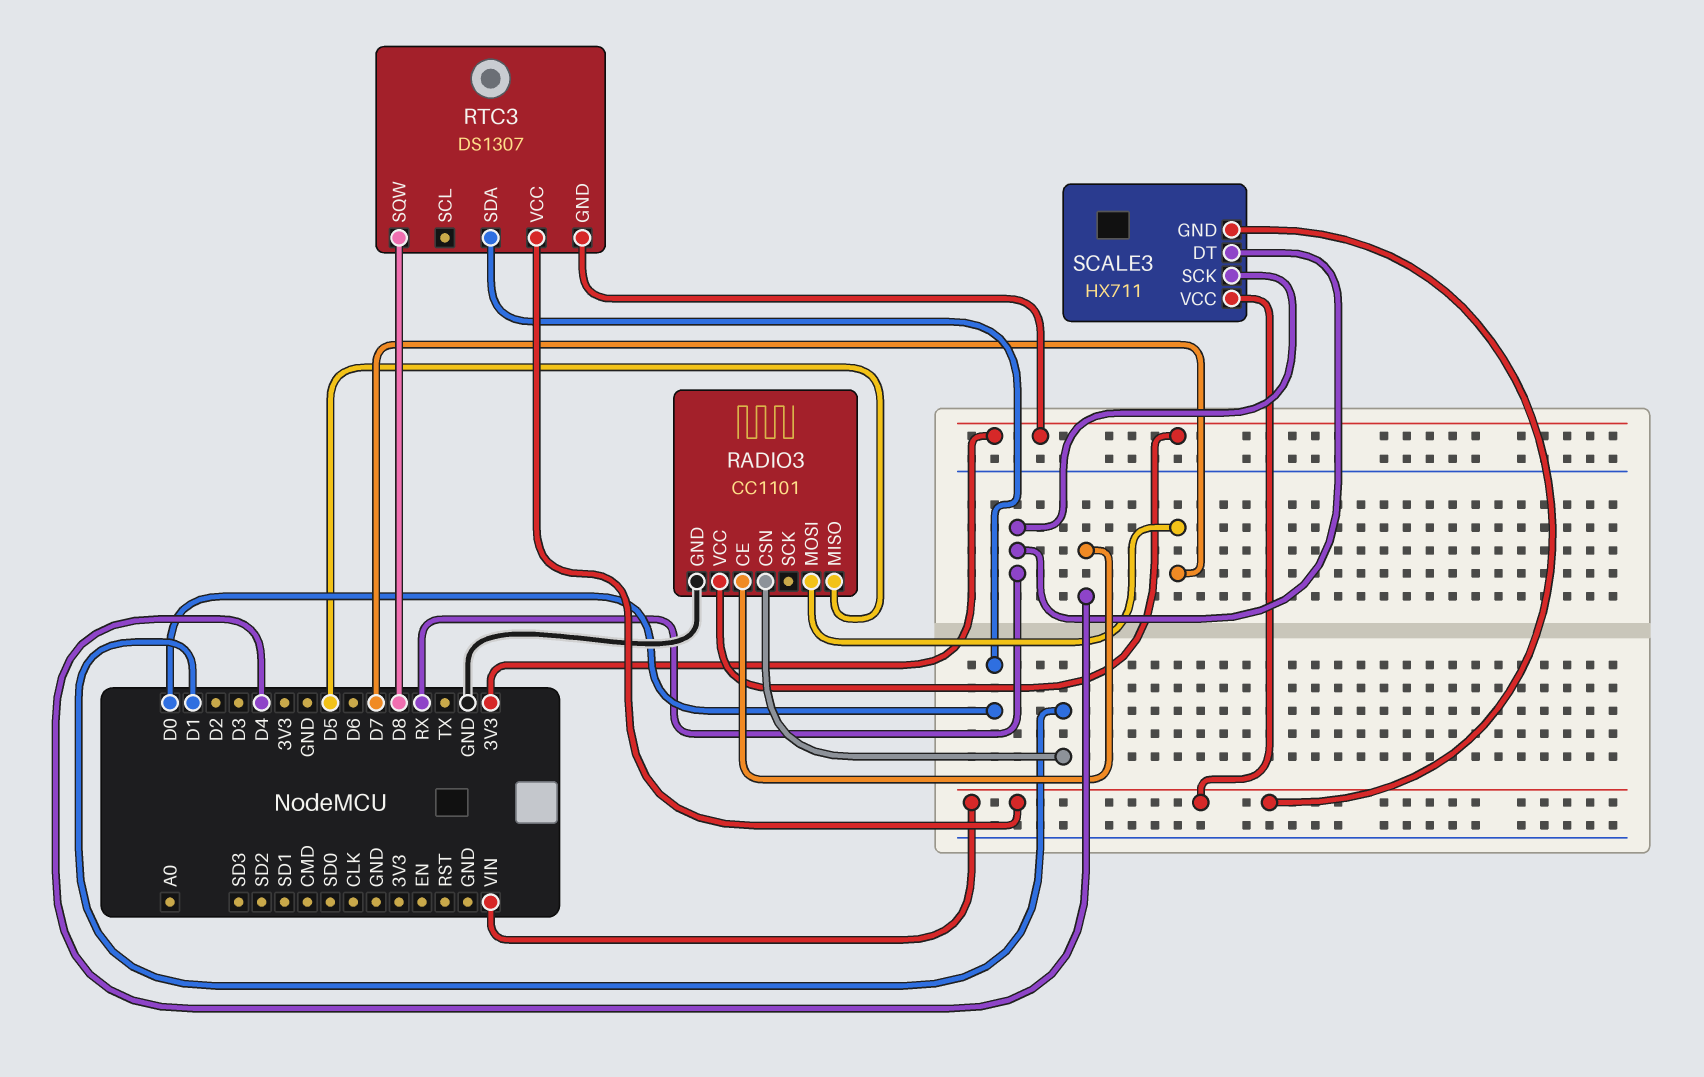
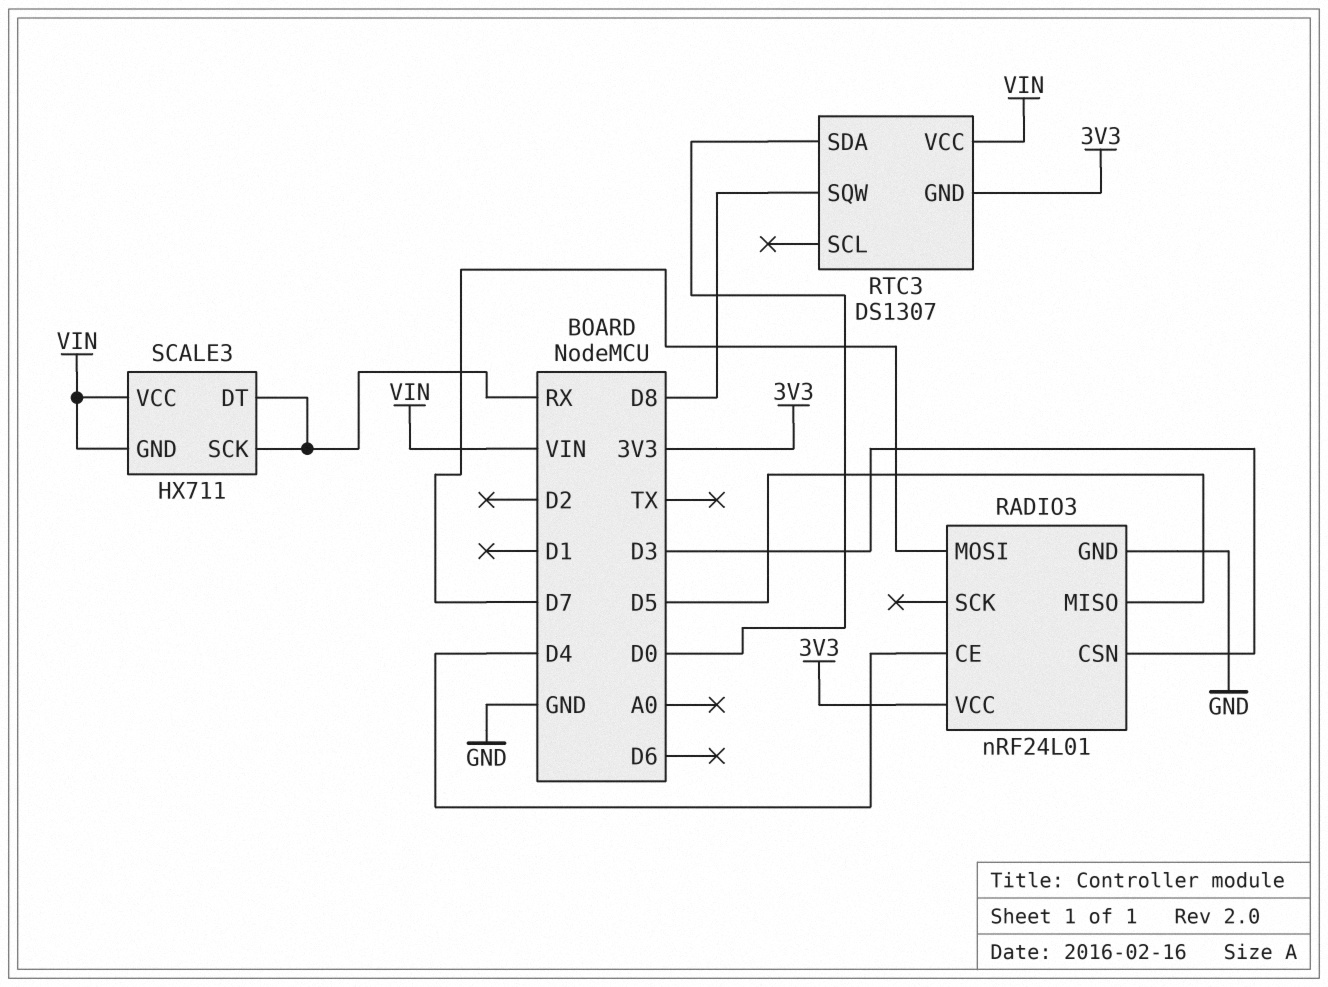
RADIO3: CC1101 -> nRF24L01
RADIO3 pin CSN: D1 -> D3

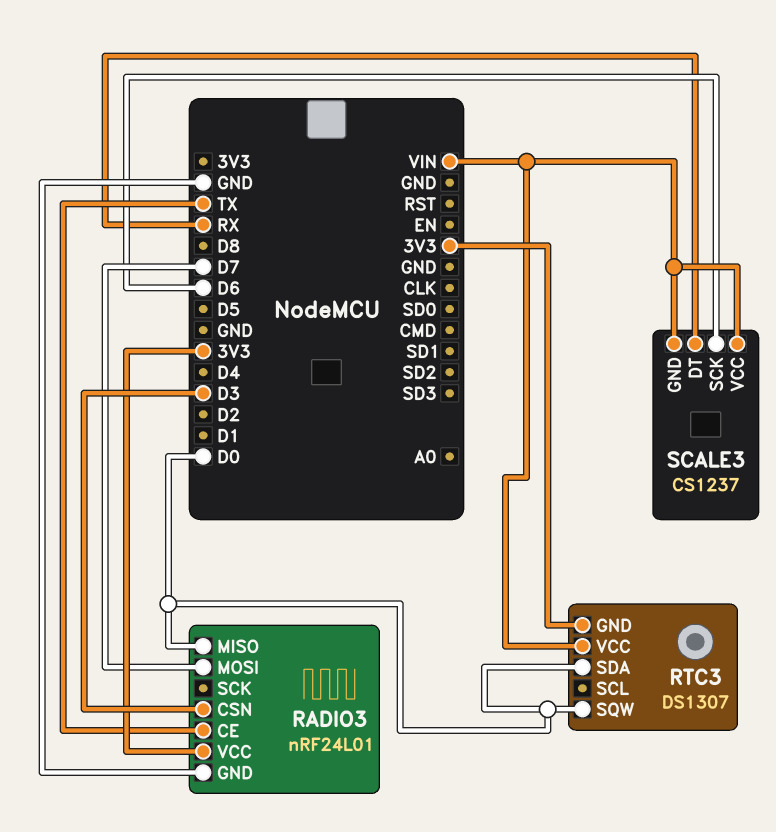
RADIO3 pin CE: D4 -> TX
RADIO3 pin MISO: D5 -> D0
RTC3 pin SQW: D8 -> D0
SCALE3: HX711 -> CS1237
SCALE3 pin SCK: RX -> D6

